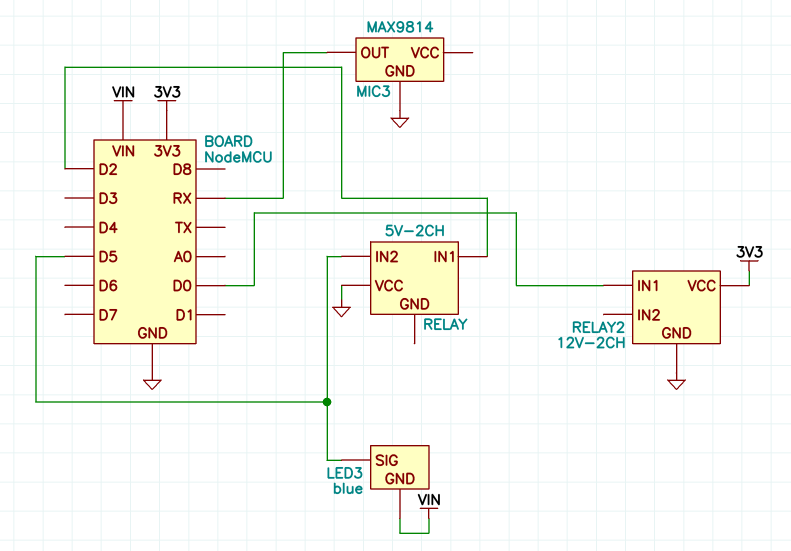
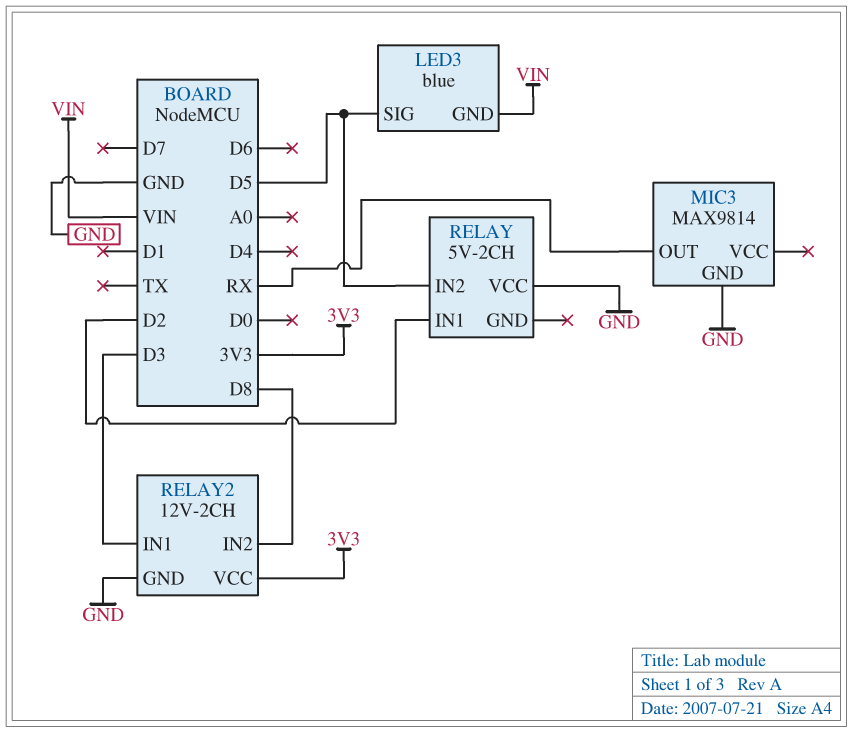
RELAY2 pin IN1: D0 -> D3
RELAY2 pin IN2: none -> D8

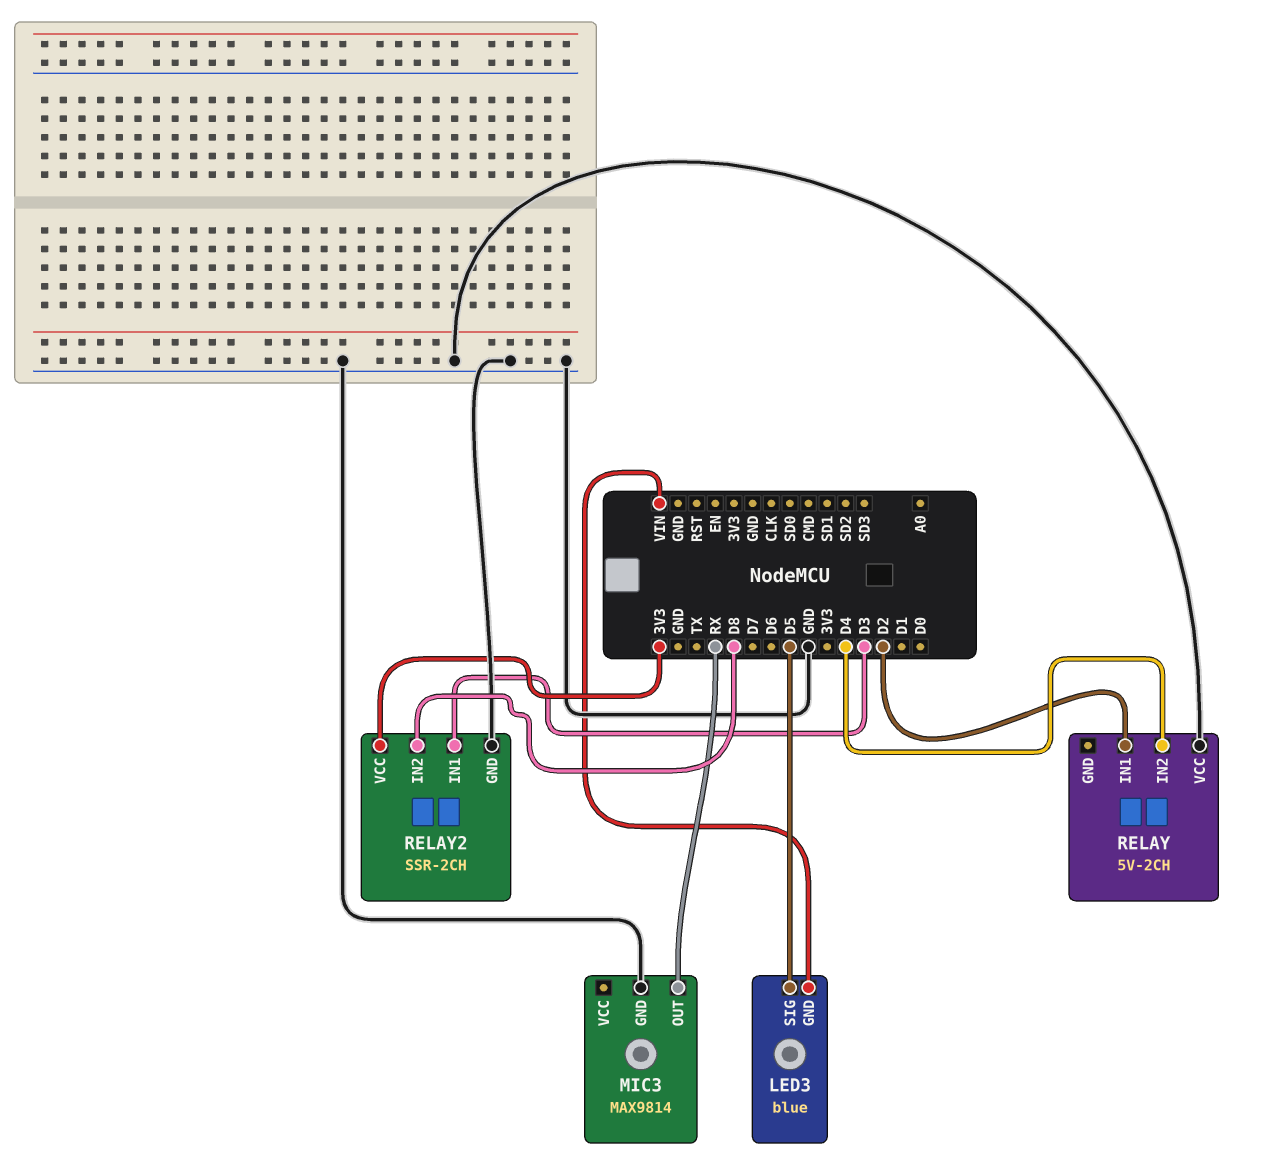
RELAY pin IN2: D5 -> D4
RELAY2: 12V-2CH -> SSR-2CH

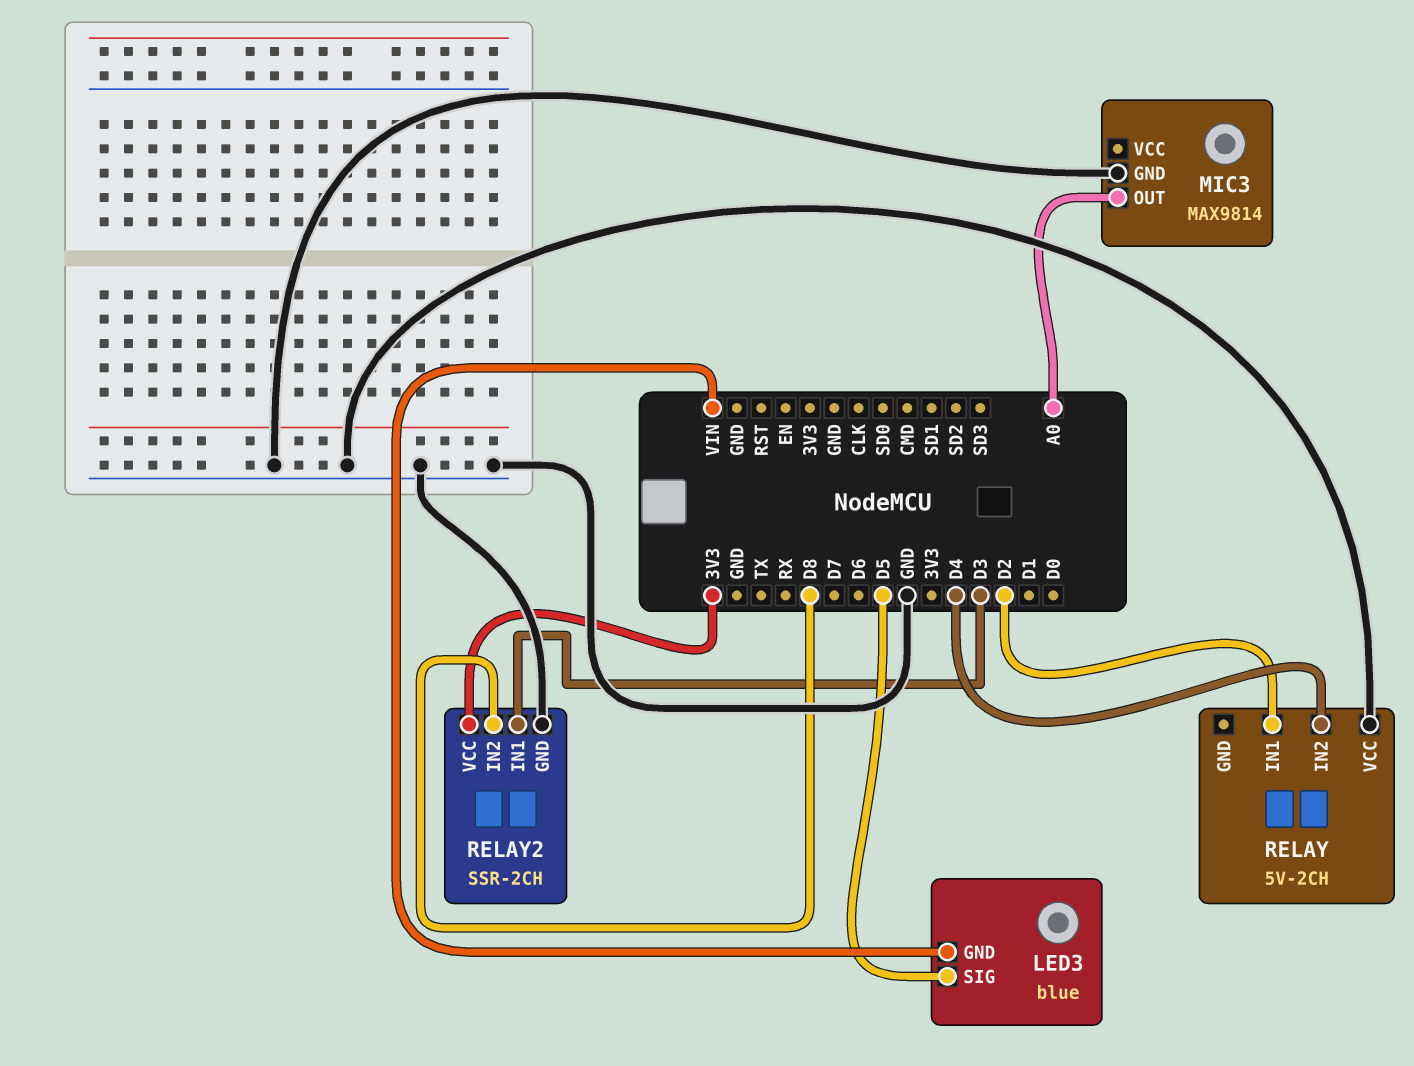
MIC3 pin OUT: RX -> A0

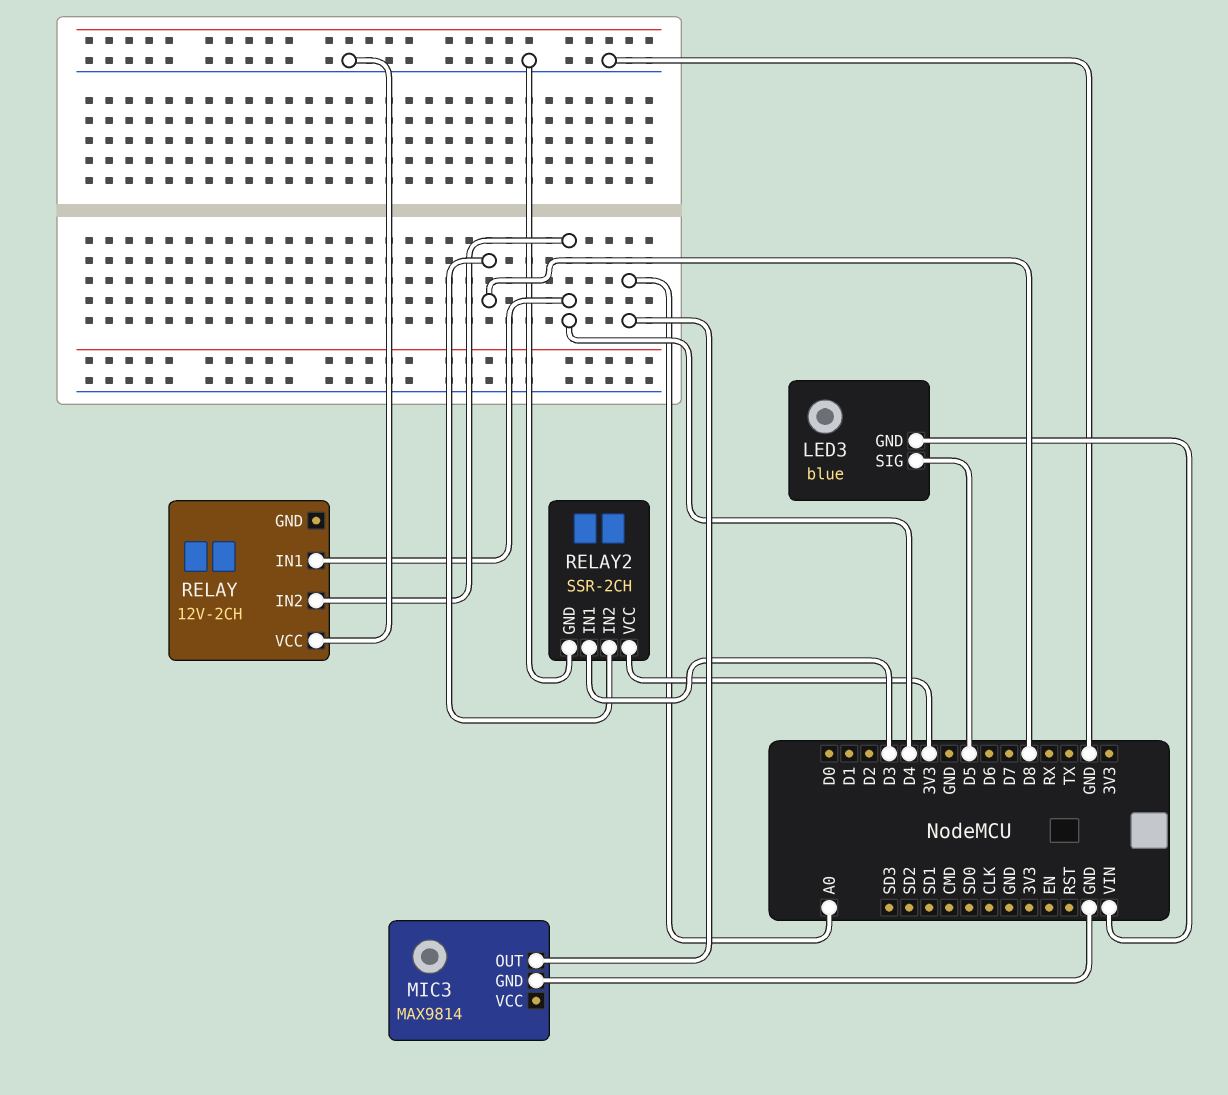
RELAY: 5V-2CH -> 12V-2CH
RELAY pin IN1: D2 -> D4

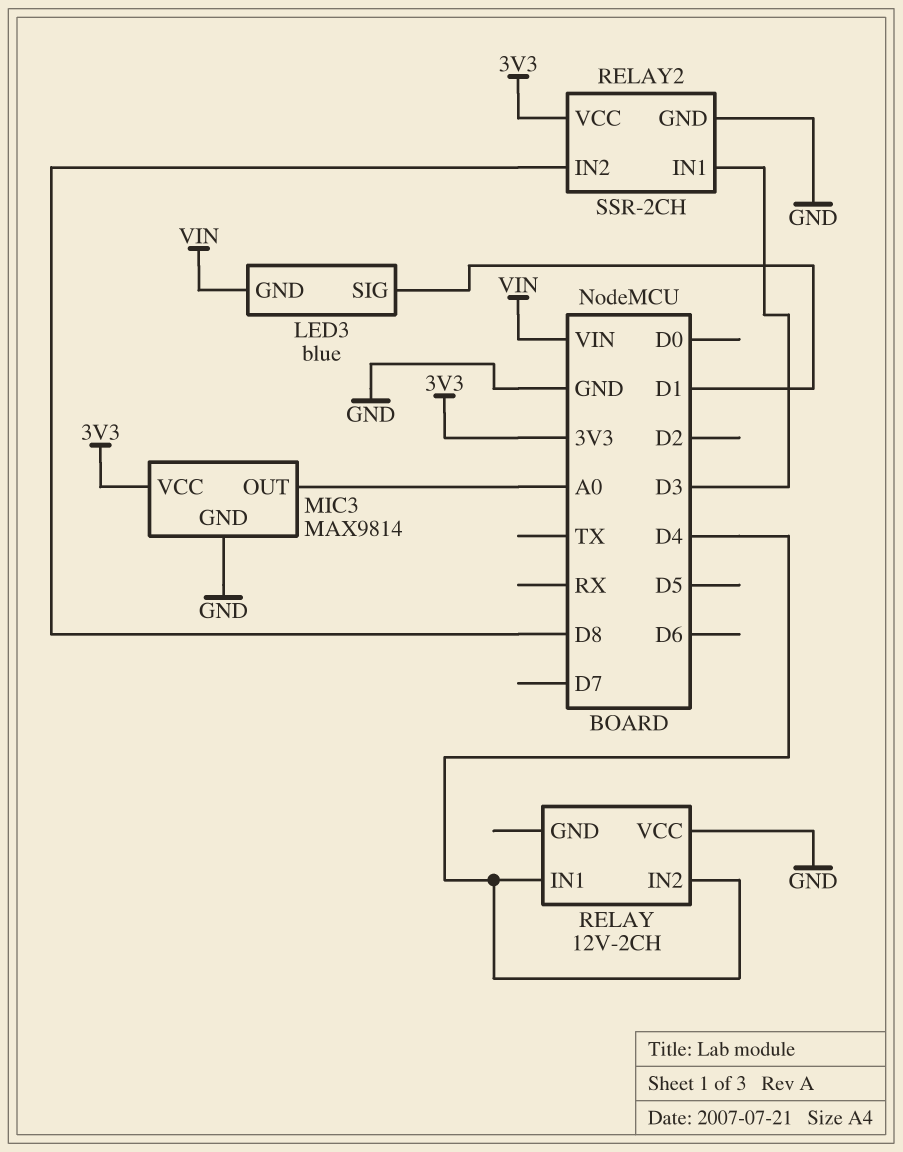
LED3 pin SIG: D5 -> D1
MIC3 pin VCC: none -> 3V3

